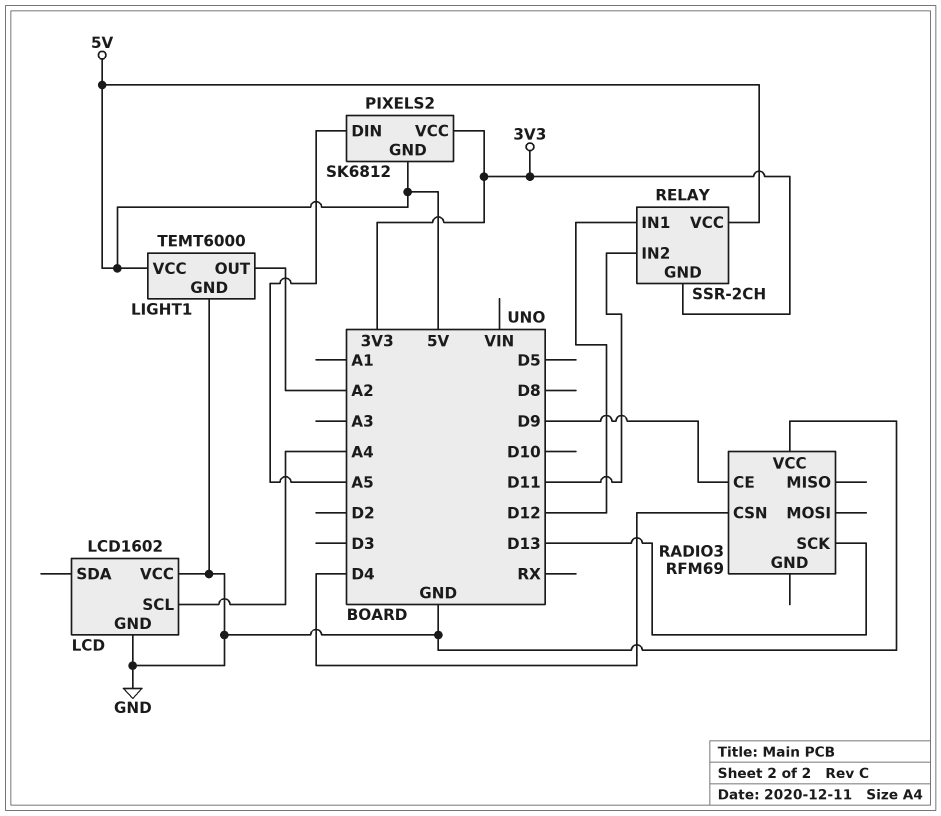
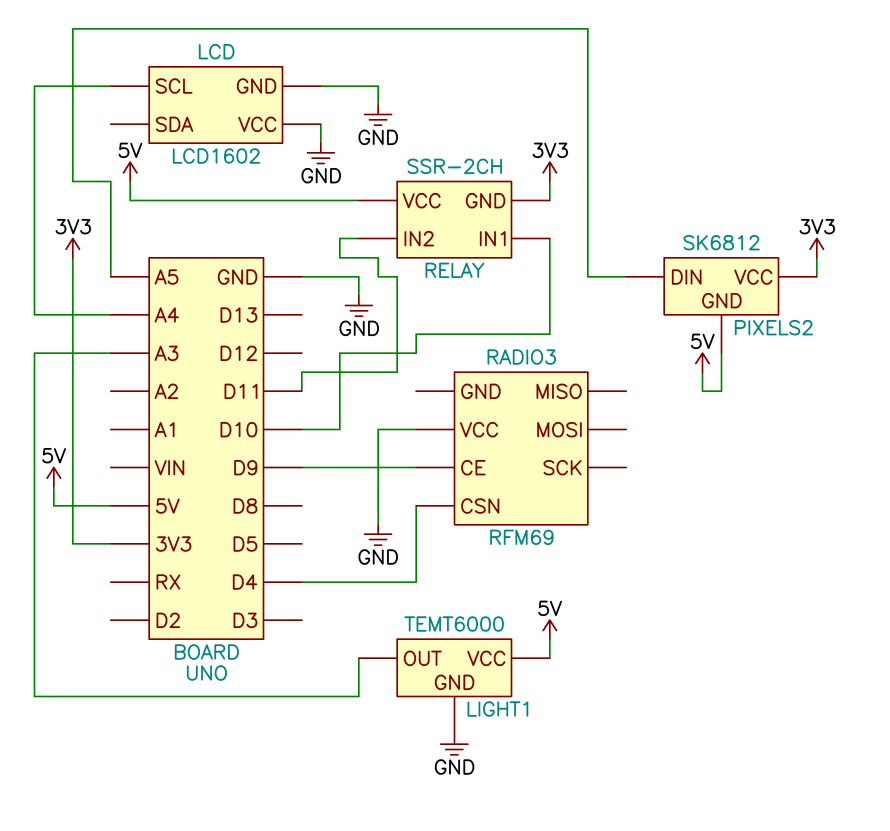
LIGHT1 pin OUT: A2 -> A3
RADIO3 pin SCK: D13 -> none
RELAY pin IN1: D12 -> D10

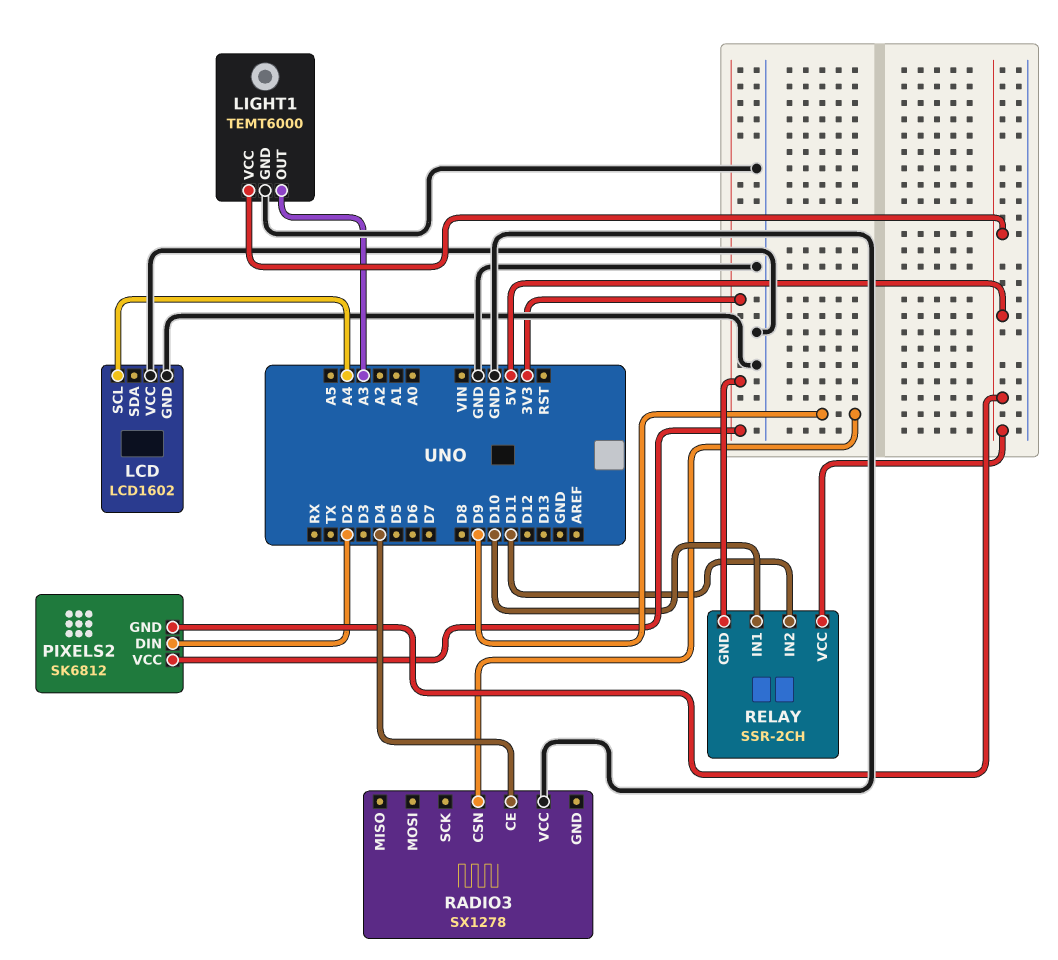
PIXELS2 pin DIN: A5 -> D2
RADIO3: RFM69 -> SX1278
RADIO3 pin CE: D9 -> D4
RADIO3 pin CSN: D4 -> D9

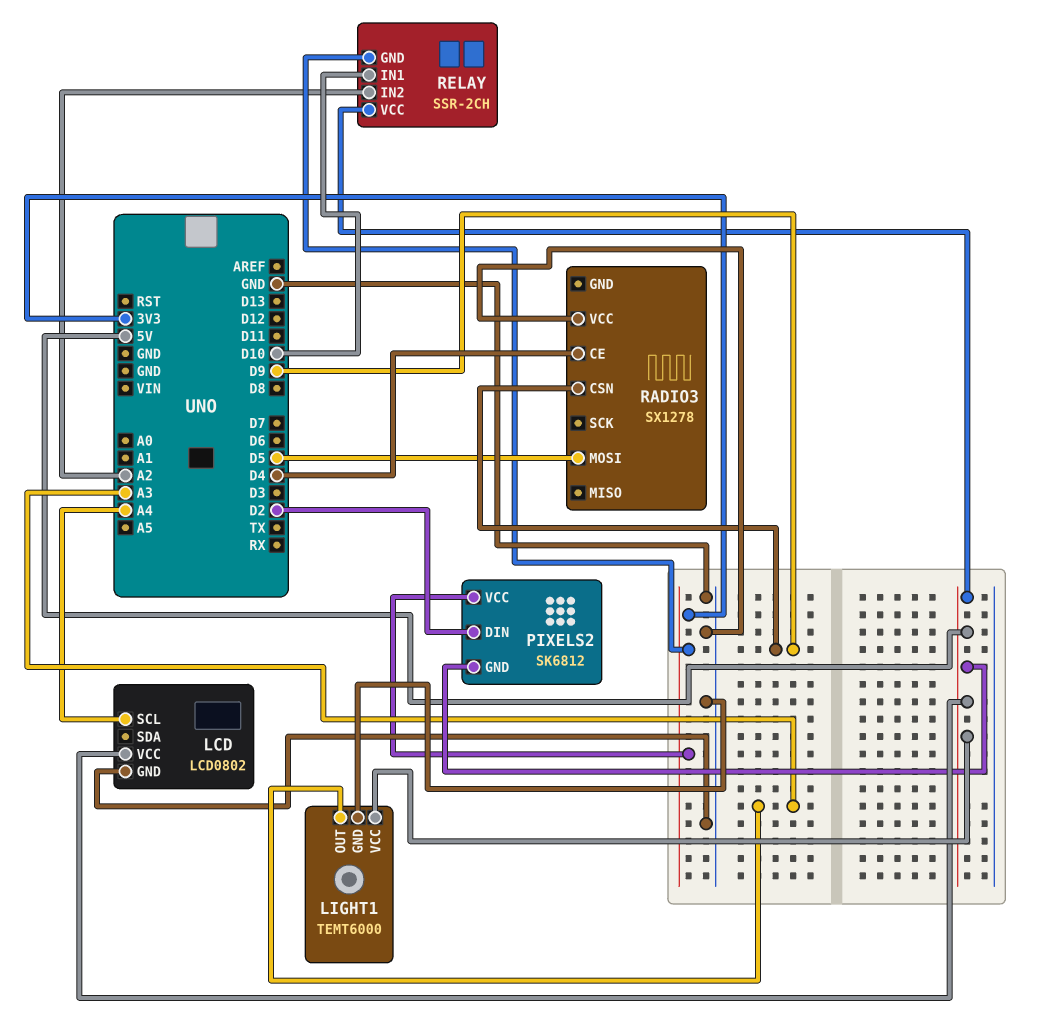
LCD: LCD1602 -> LCD0802
LCD pin VCC: GND -> 5V
RADIO3 pin MOSI: none -> D5
RELAY pin IN2: D11 -> A2

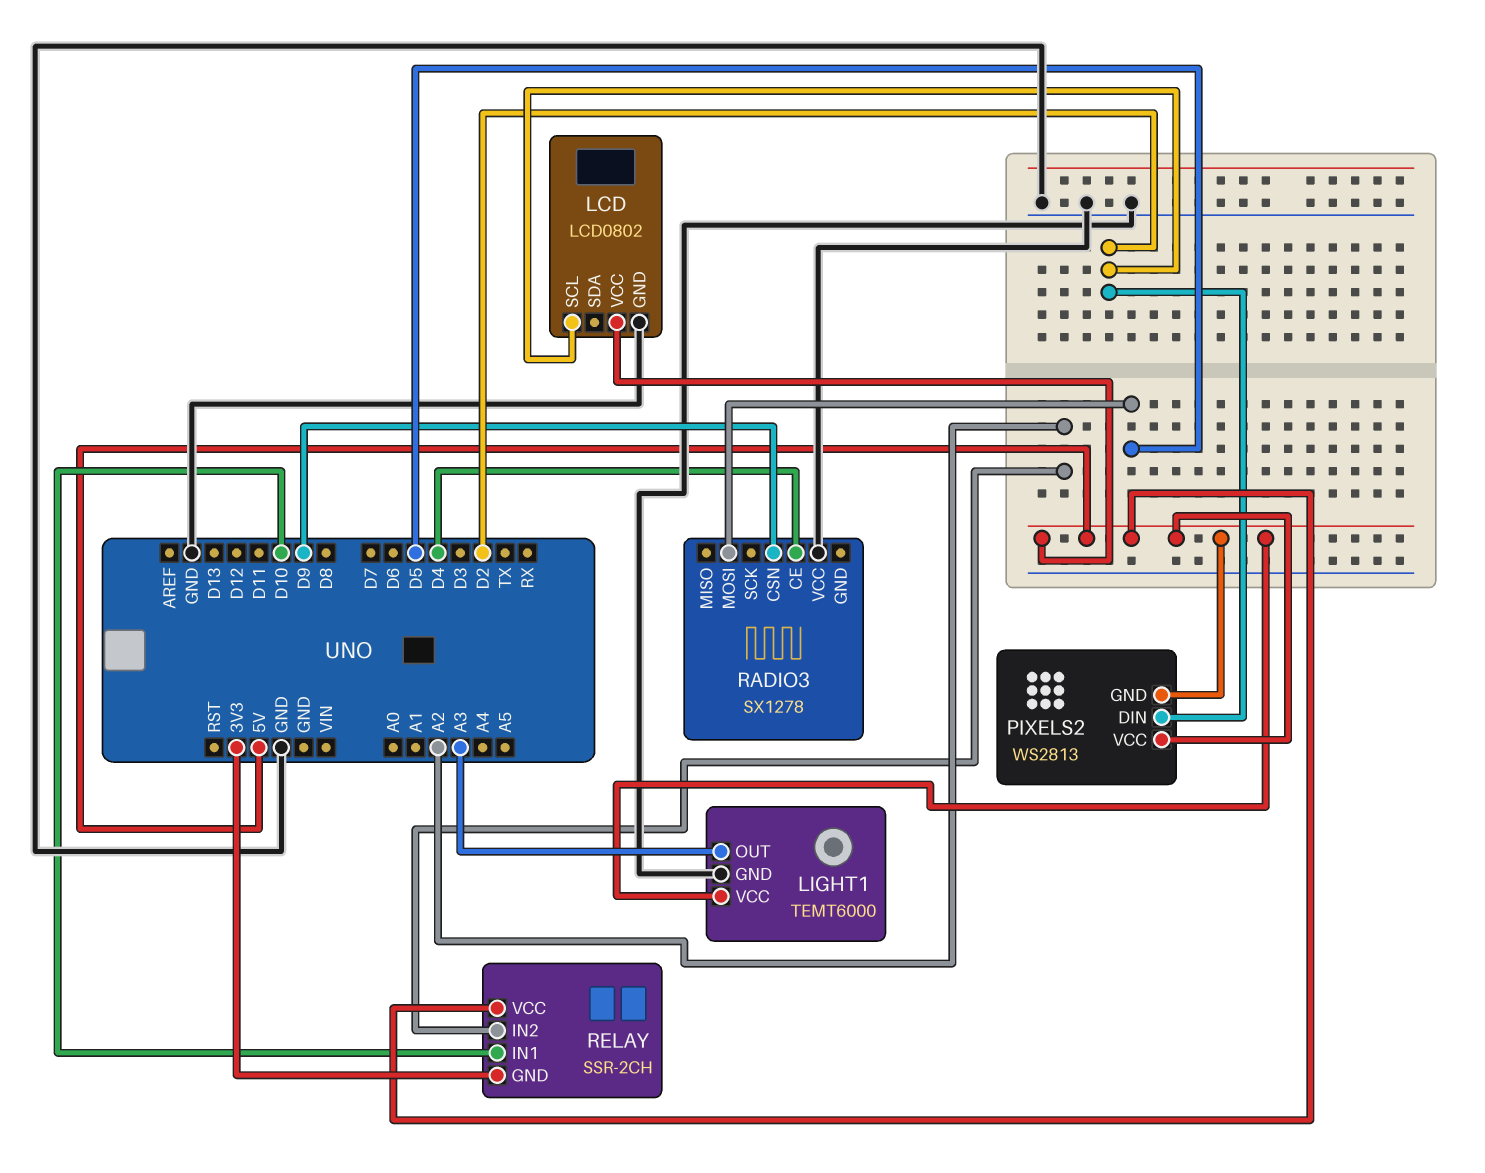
LCD pin SCL: A4 -> D2
PIXELS2: SK6812 -> WS2813
PIXELS2 pin VCC: 3V3 -> 5V

